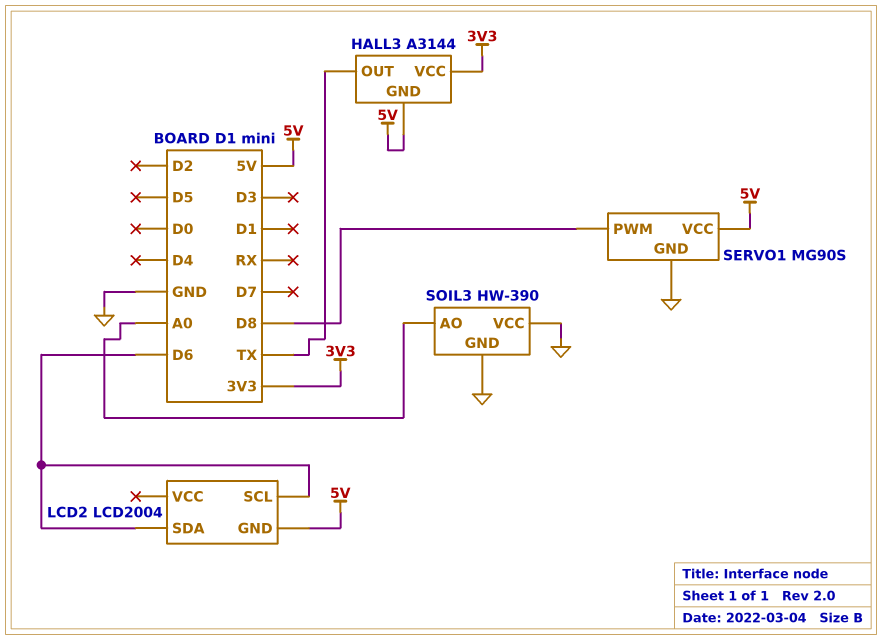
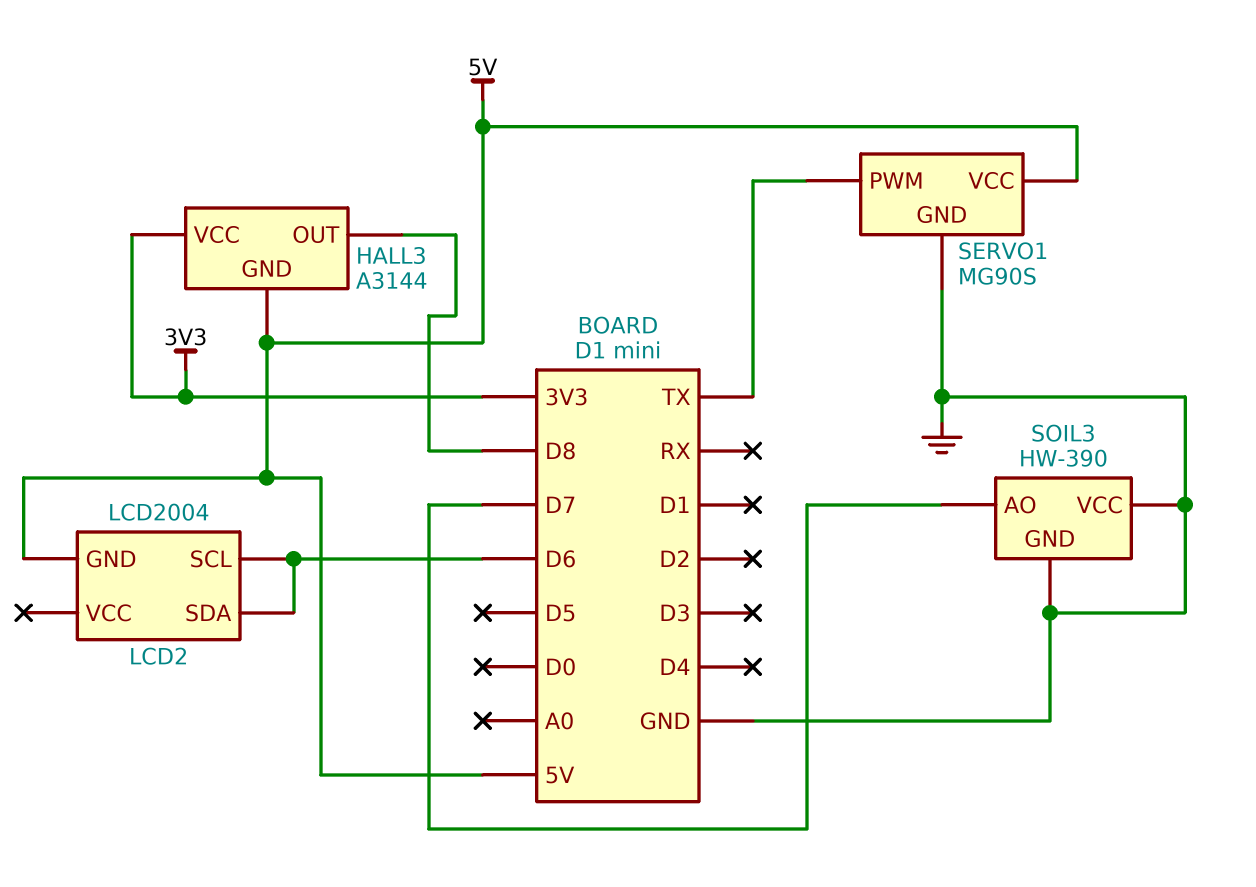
HALL3 pin OUT: TX -> D8
SERVO1 pin PWM: D8 -> TX
SOIL3 pin AO: A0 -> D7

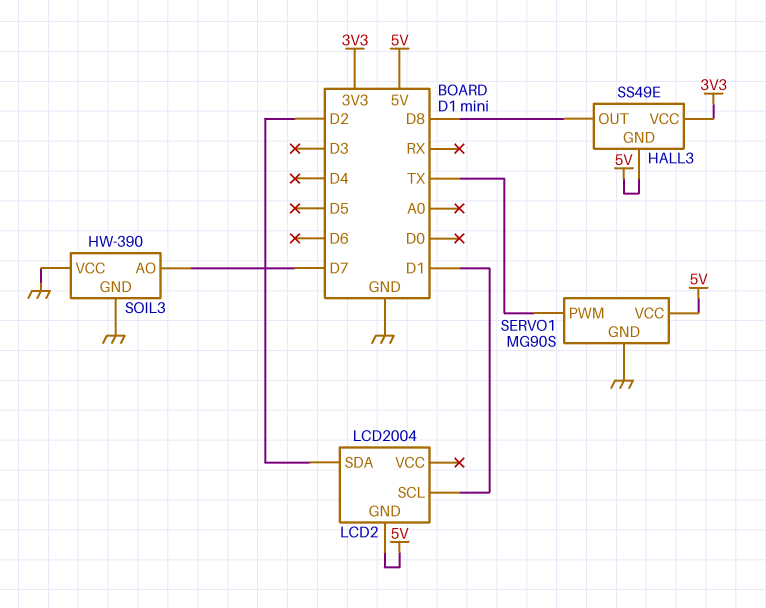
HALL3: A3144 -> SS49E
LCD2 pin SCL: D6 -> D1
LCD2 pin SDA: D6 -> D2

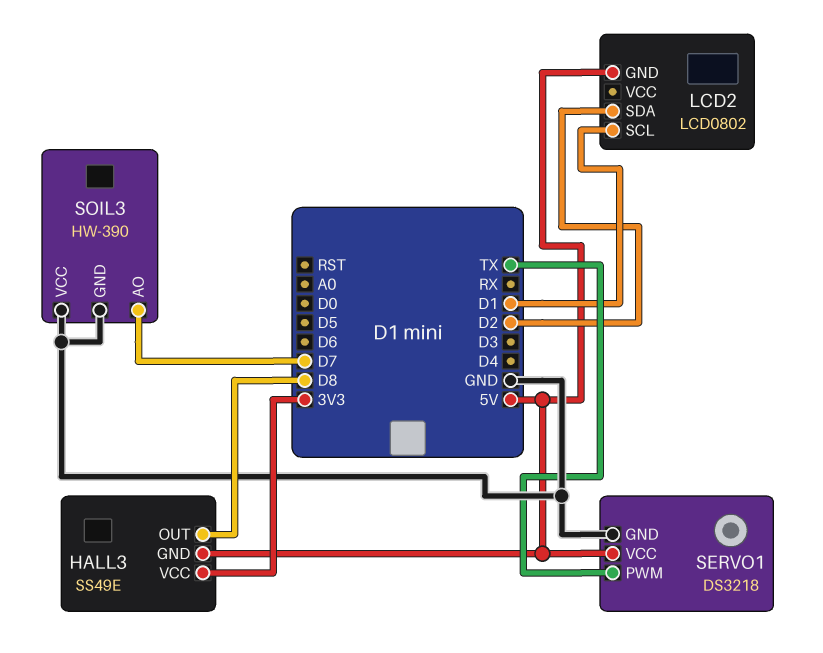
LCD2: LCD2004 -> LCD0802
SERVO1: MG90S -> DS3218

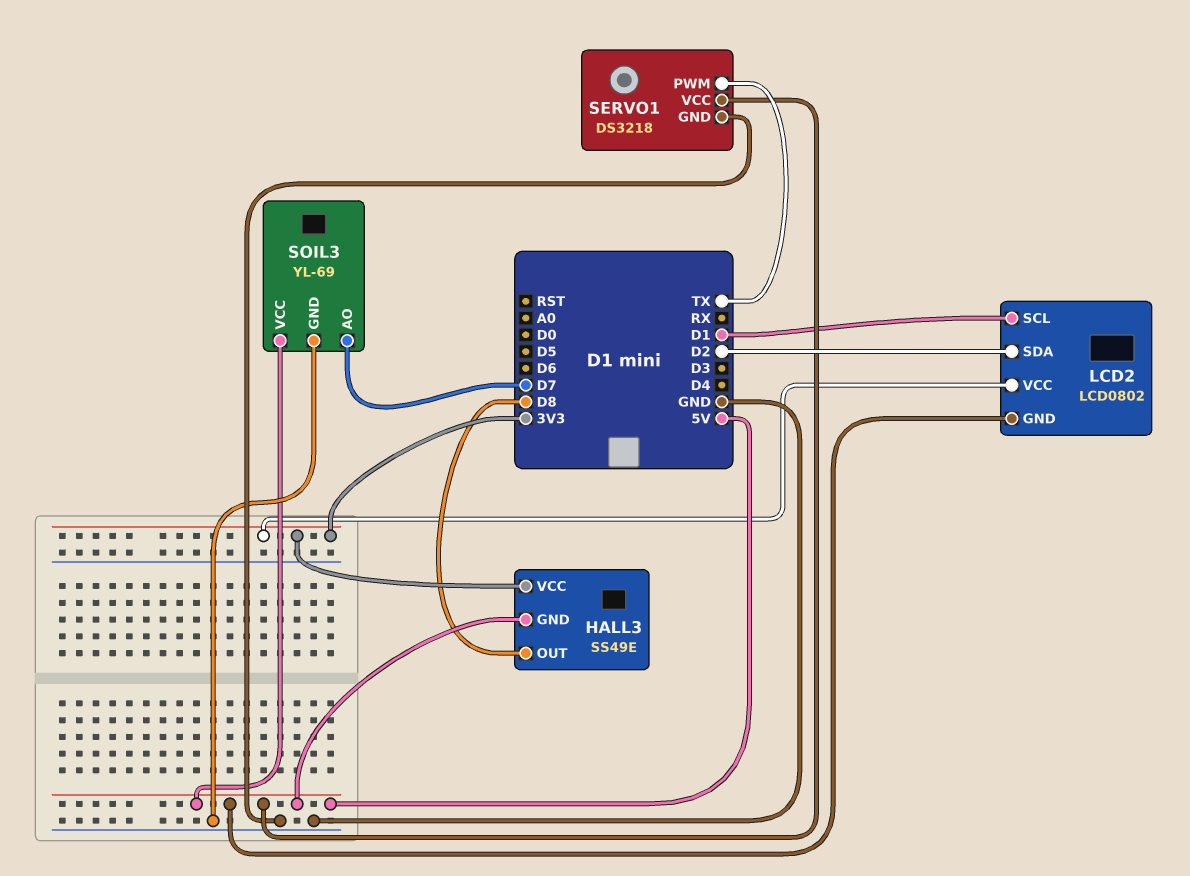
LCD2 pin VCC: none -> 3V3
SOIL3: HW-390 -> YL-69
SOIL3 pin VCC: GND -> 5V

